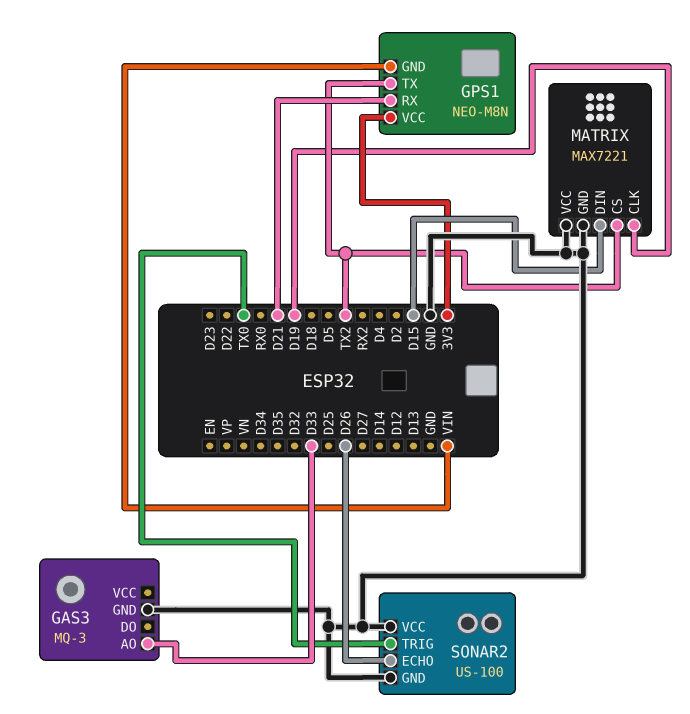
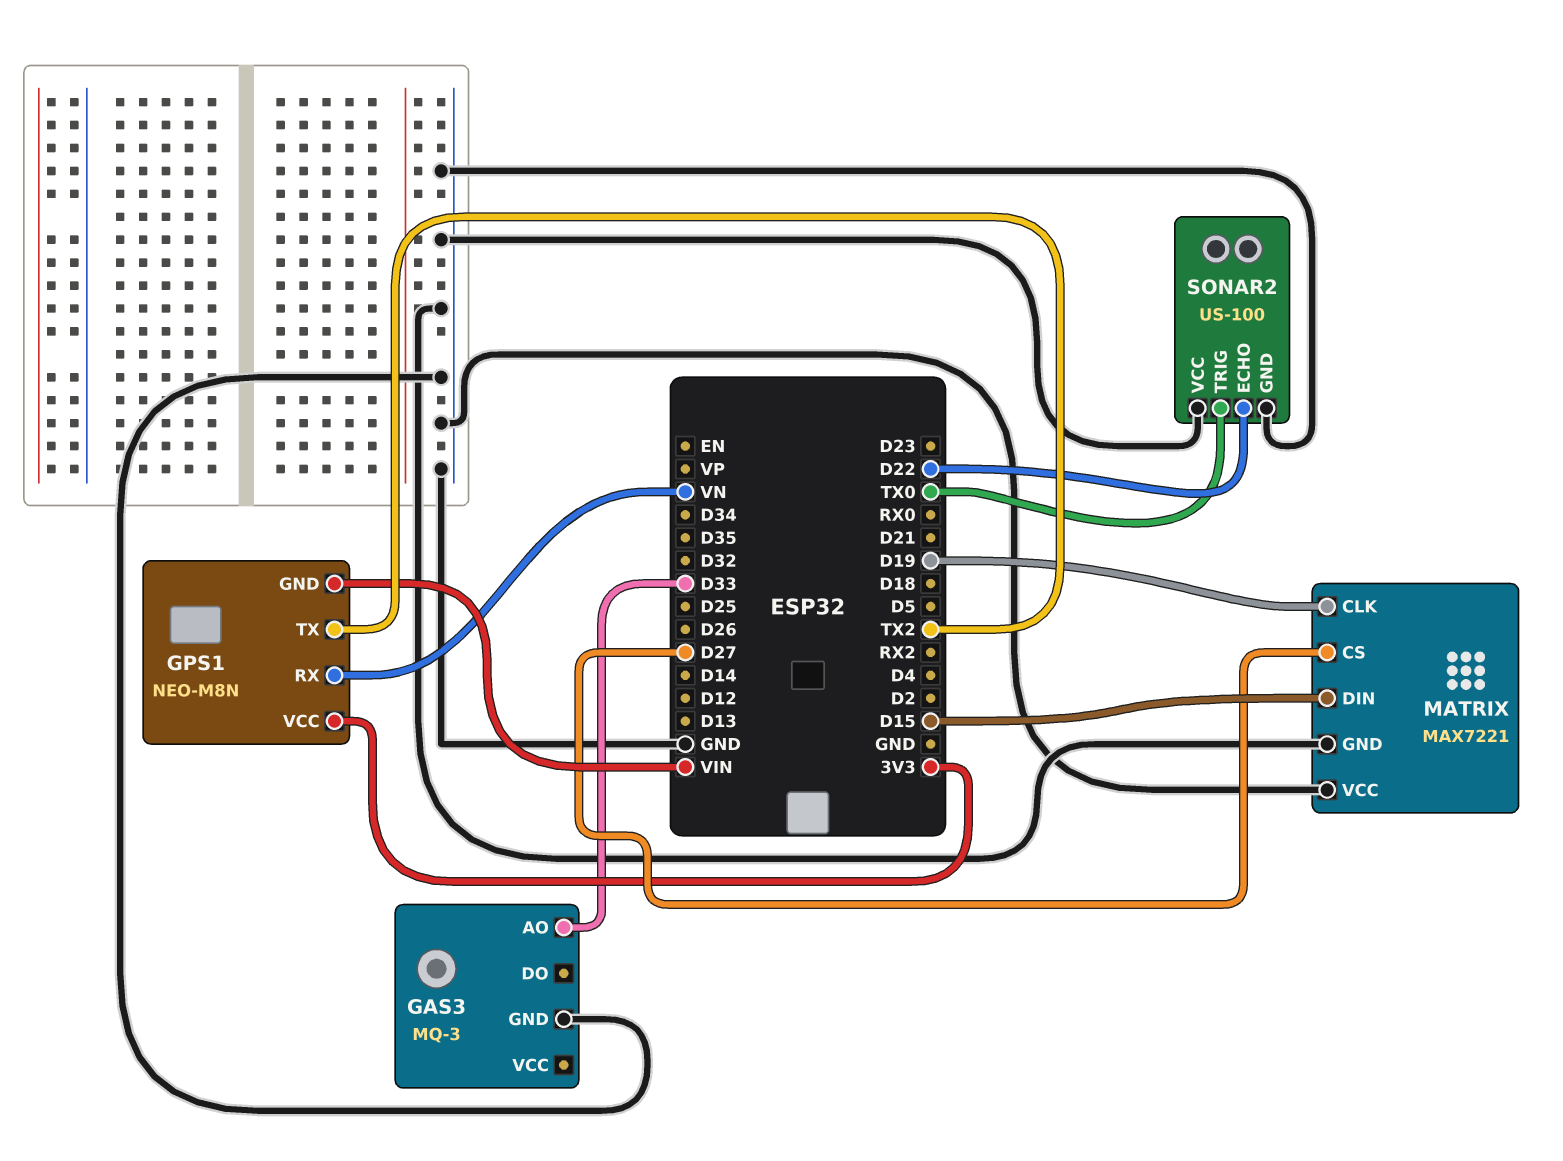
GPS1 pin RX: D21 -> VN
MATRIX pin CS: TX2 -> D27
SONAR2 pin ECHO: D26 -> D22

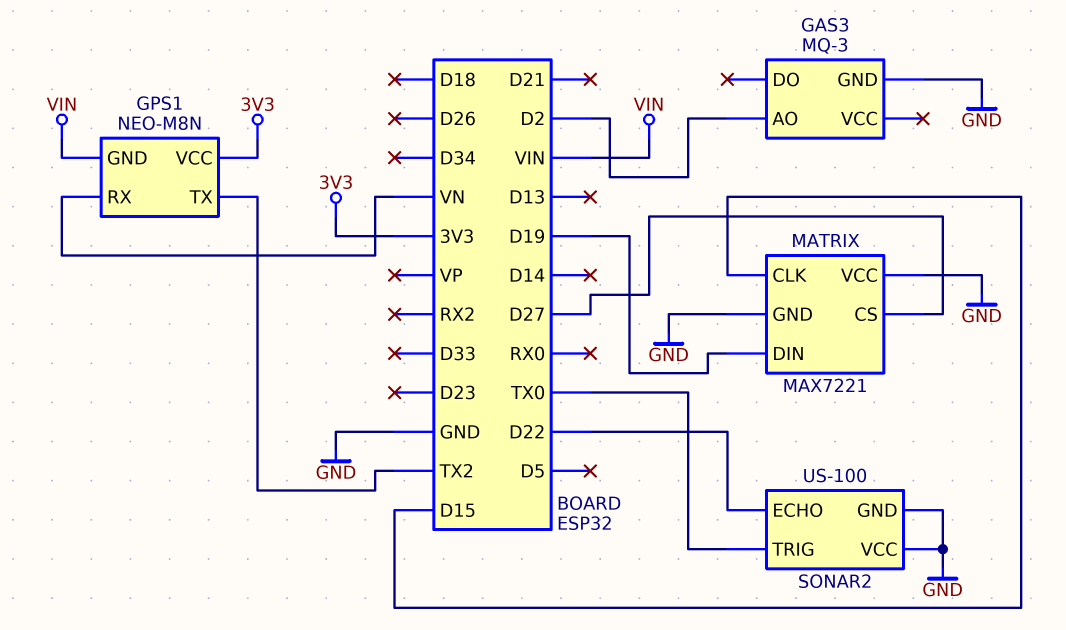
GAS3 pin AO: D33 -> D2
MATRIX pin CLK: D19 -> D15
MATRIX pin DIN: D15 -> D19

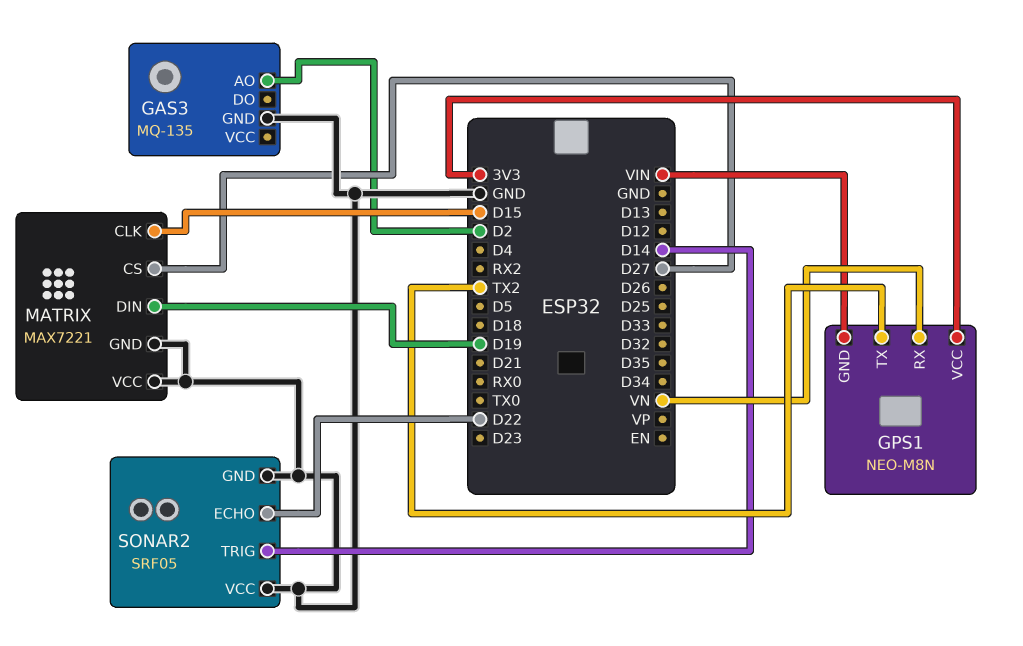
GAS3: MQ-3 -> MQ-135
SONAR2: US-100 -> SRF05
SONAR2 pin TRIG: TX0 -> D14

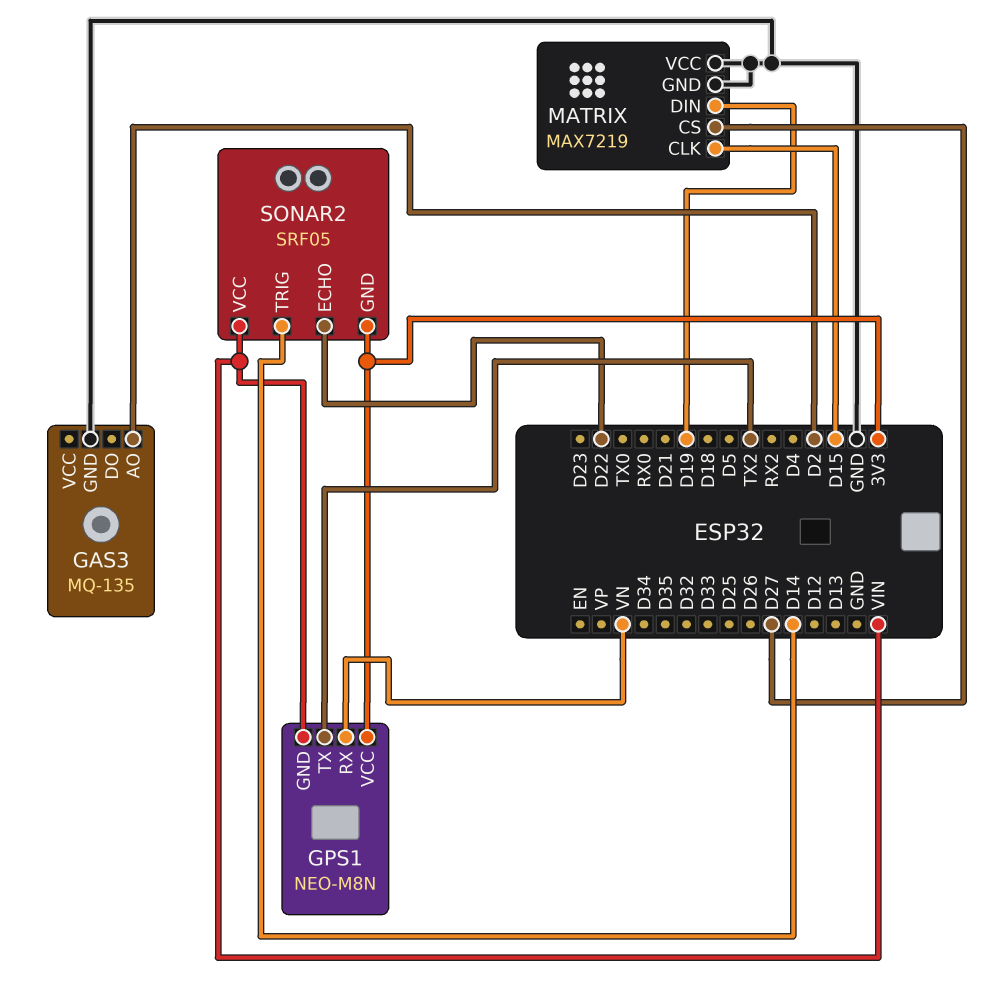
MATRIX: MAX7221 -> MAX7219
SONAR2 pin GND: GND -> 3V3
SONAR2 pin VCC: GND -> VIN

